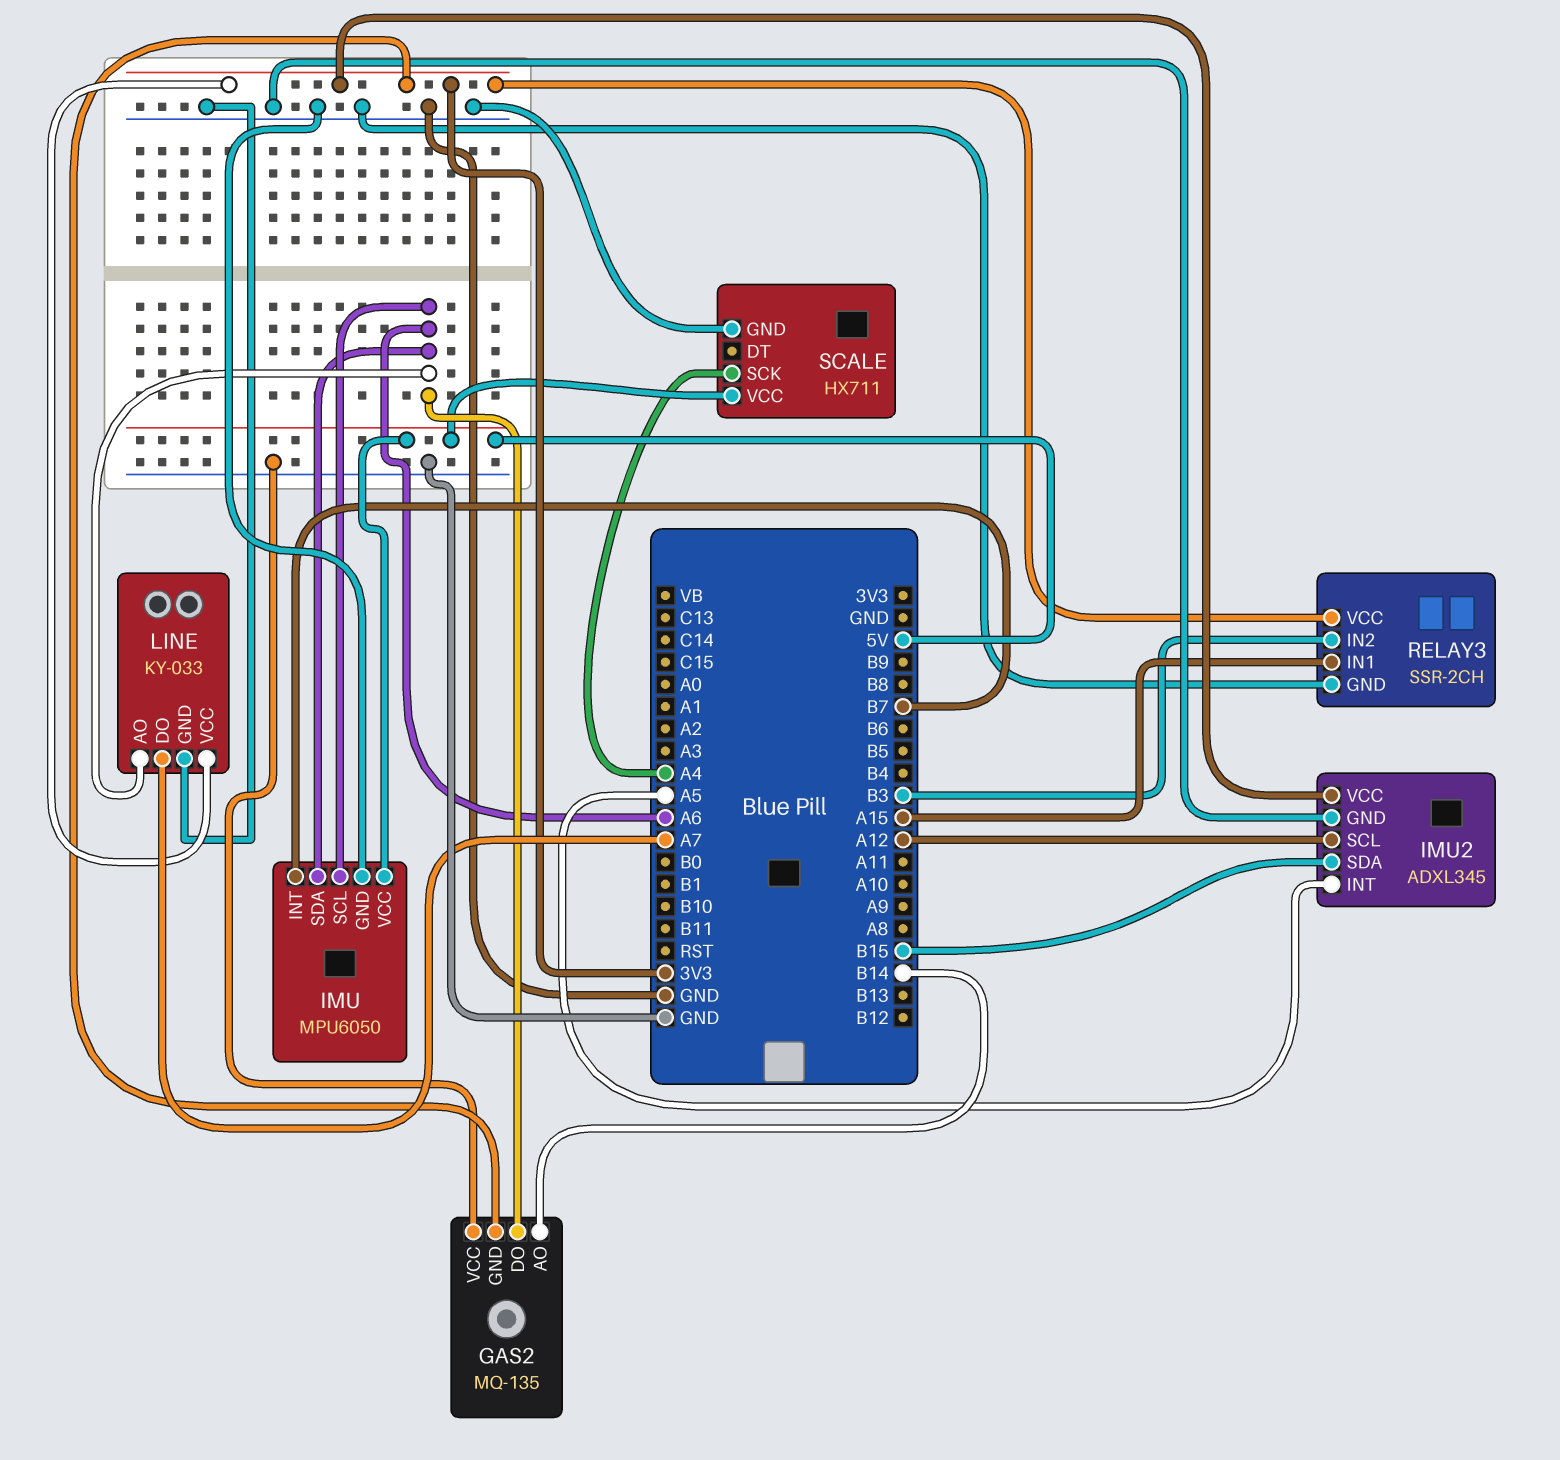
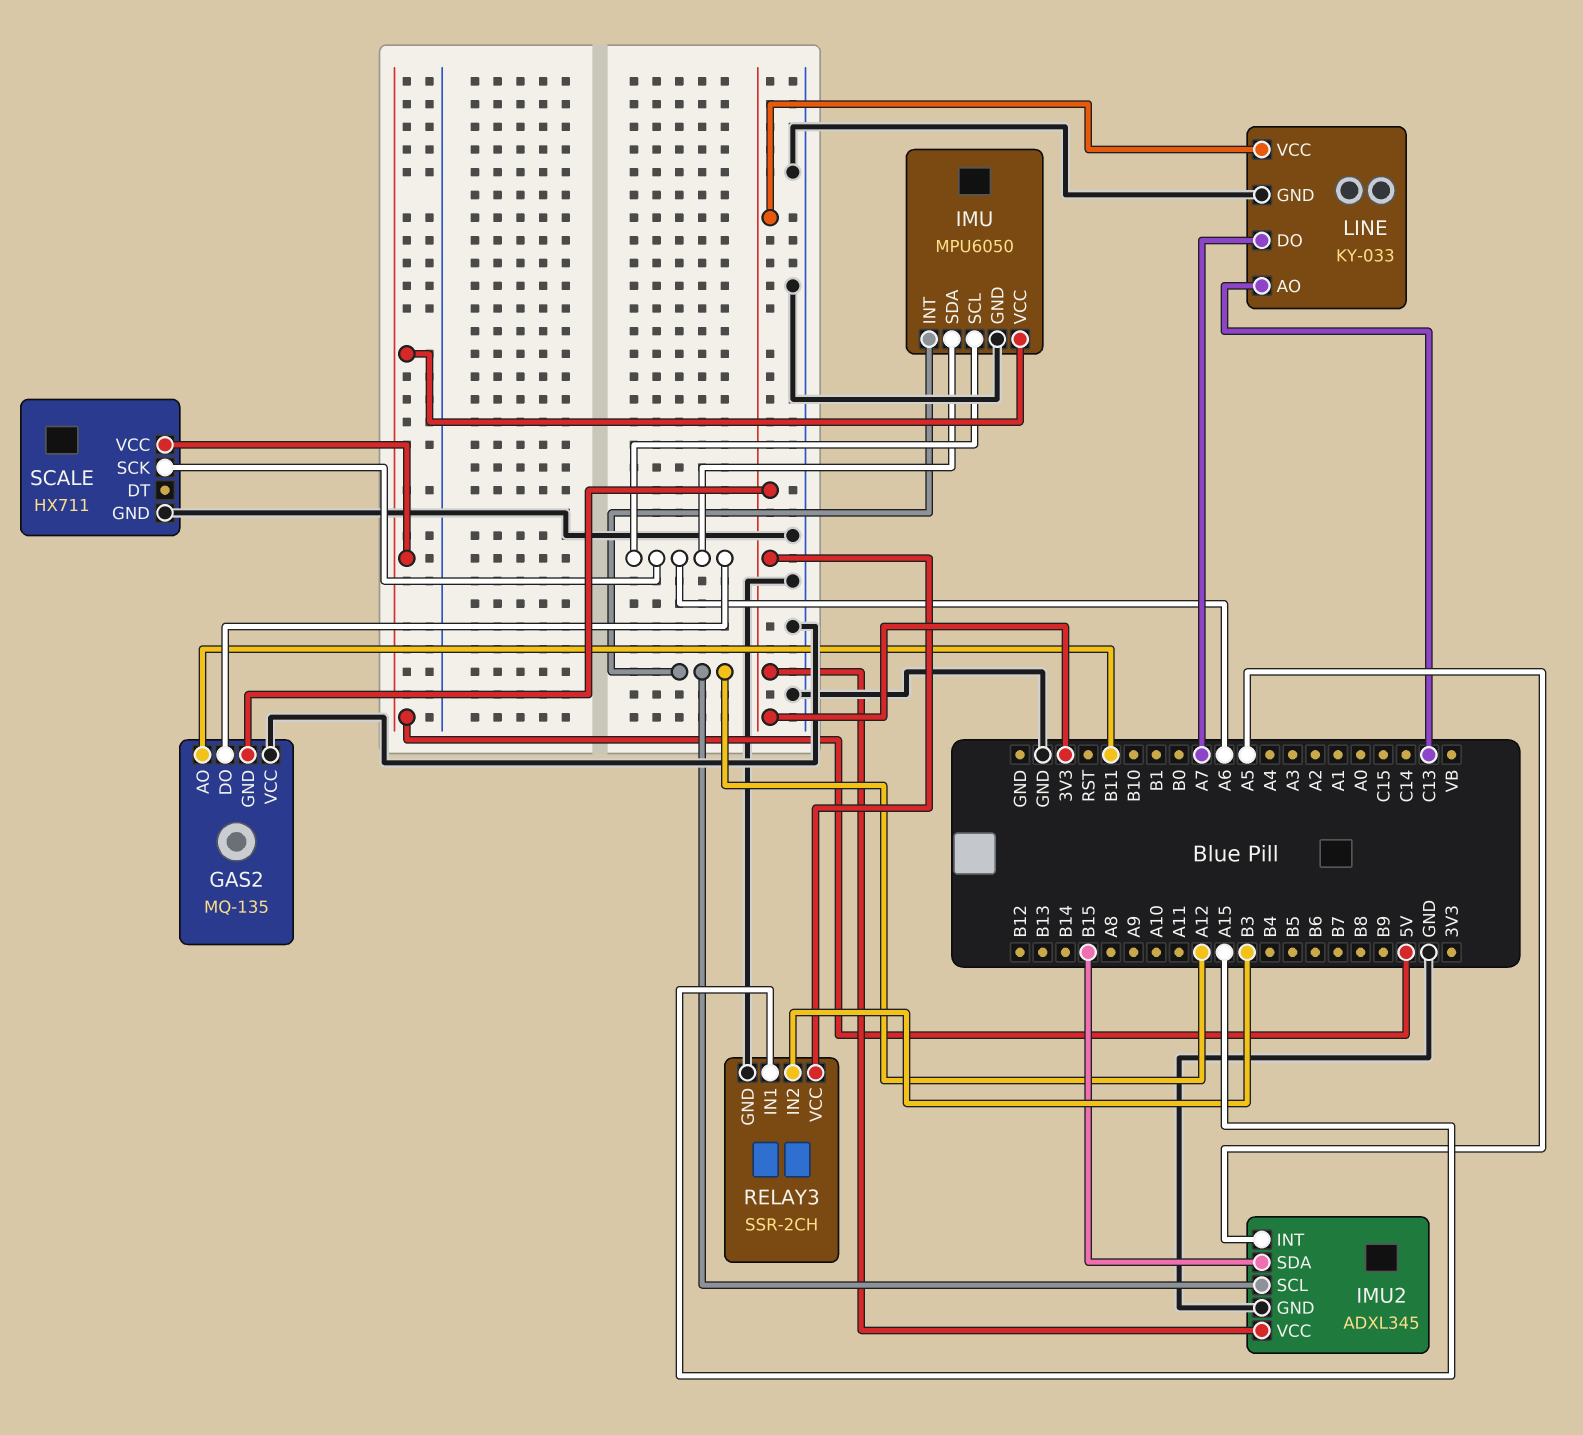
GAS2 pin AO: B14 -> B11
IMU pin INT: B7 -> A12
LINE pin AO: A6 -> C13
SCALE pin SCK: A4 -> A6

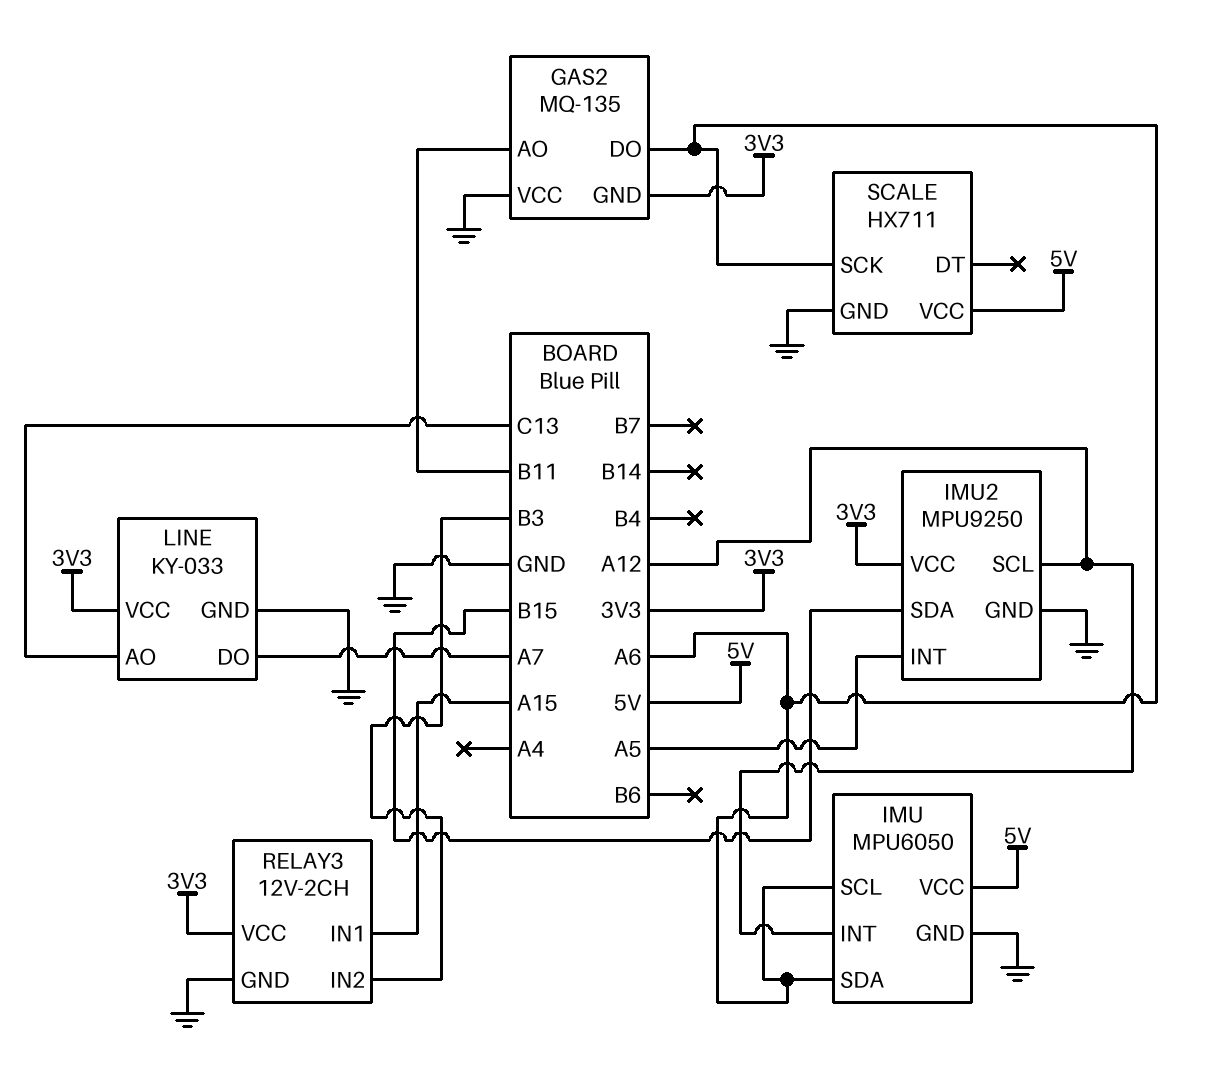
IMU2: ADXL345 -> MPU9250
RELAY3: SSR-2CH -> 12V-2CH

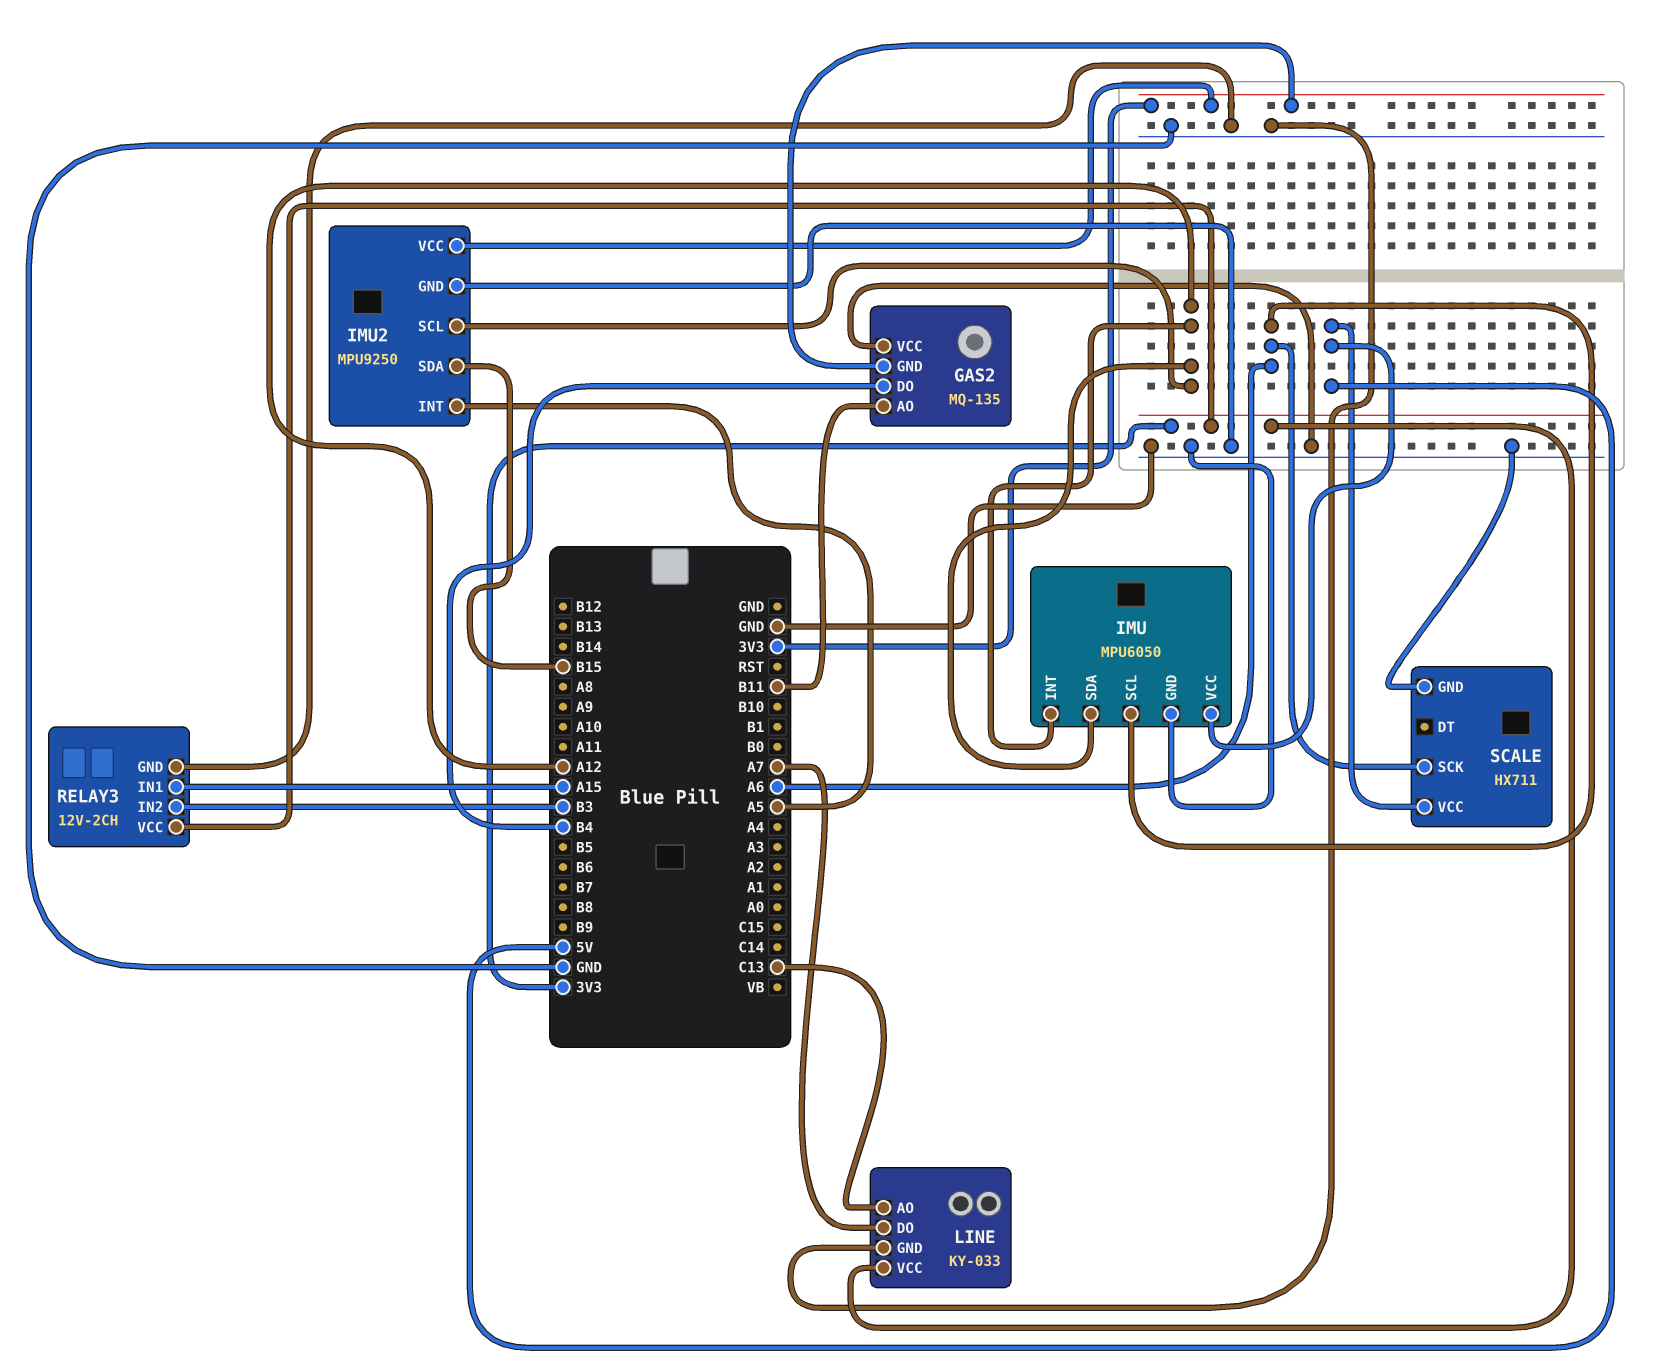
GAS2 pin DO: A6 -> B4
IMU pin SDA: A6 -> A12

